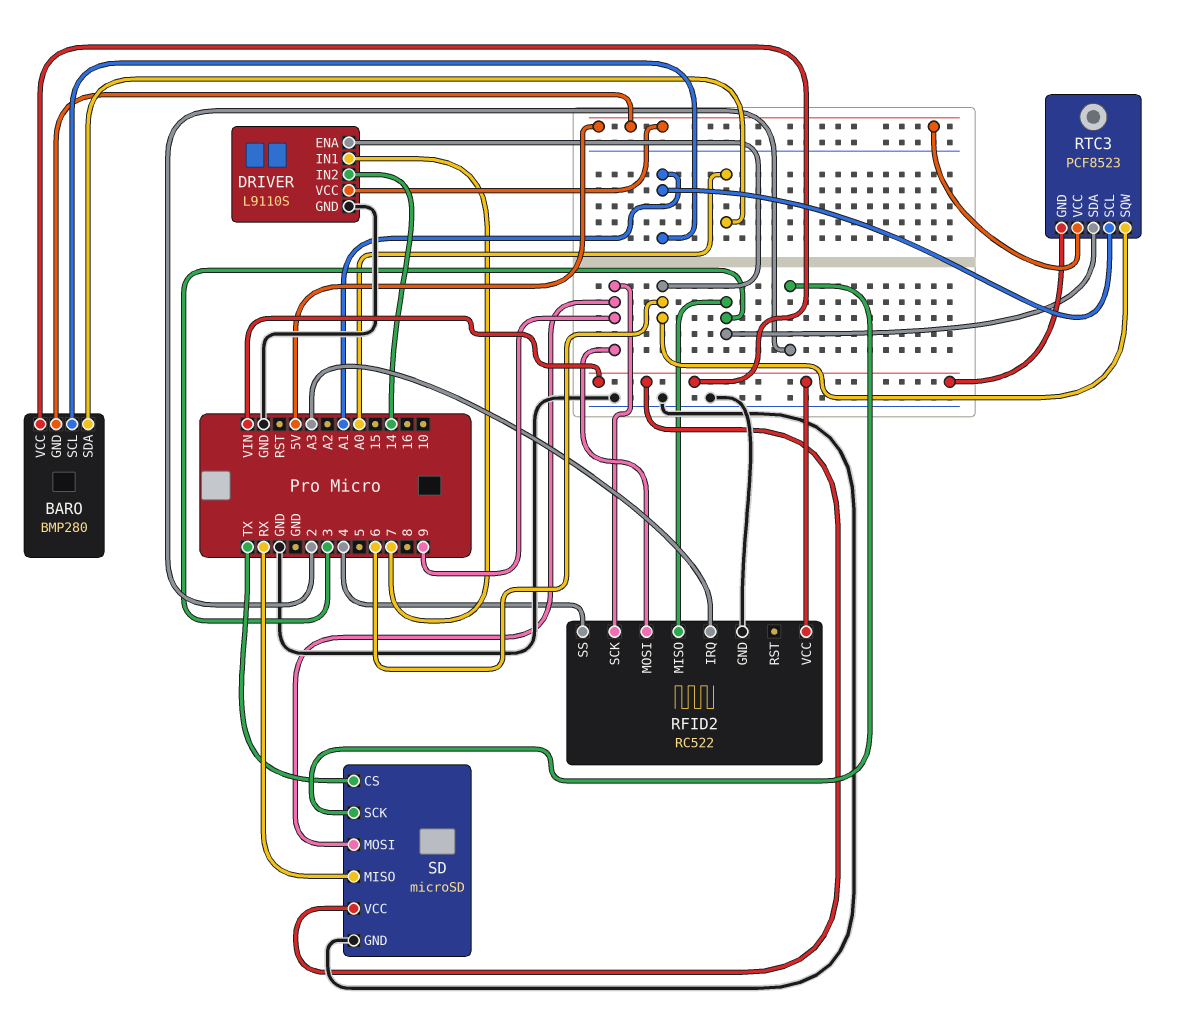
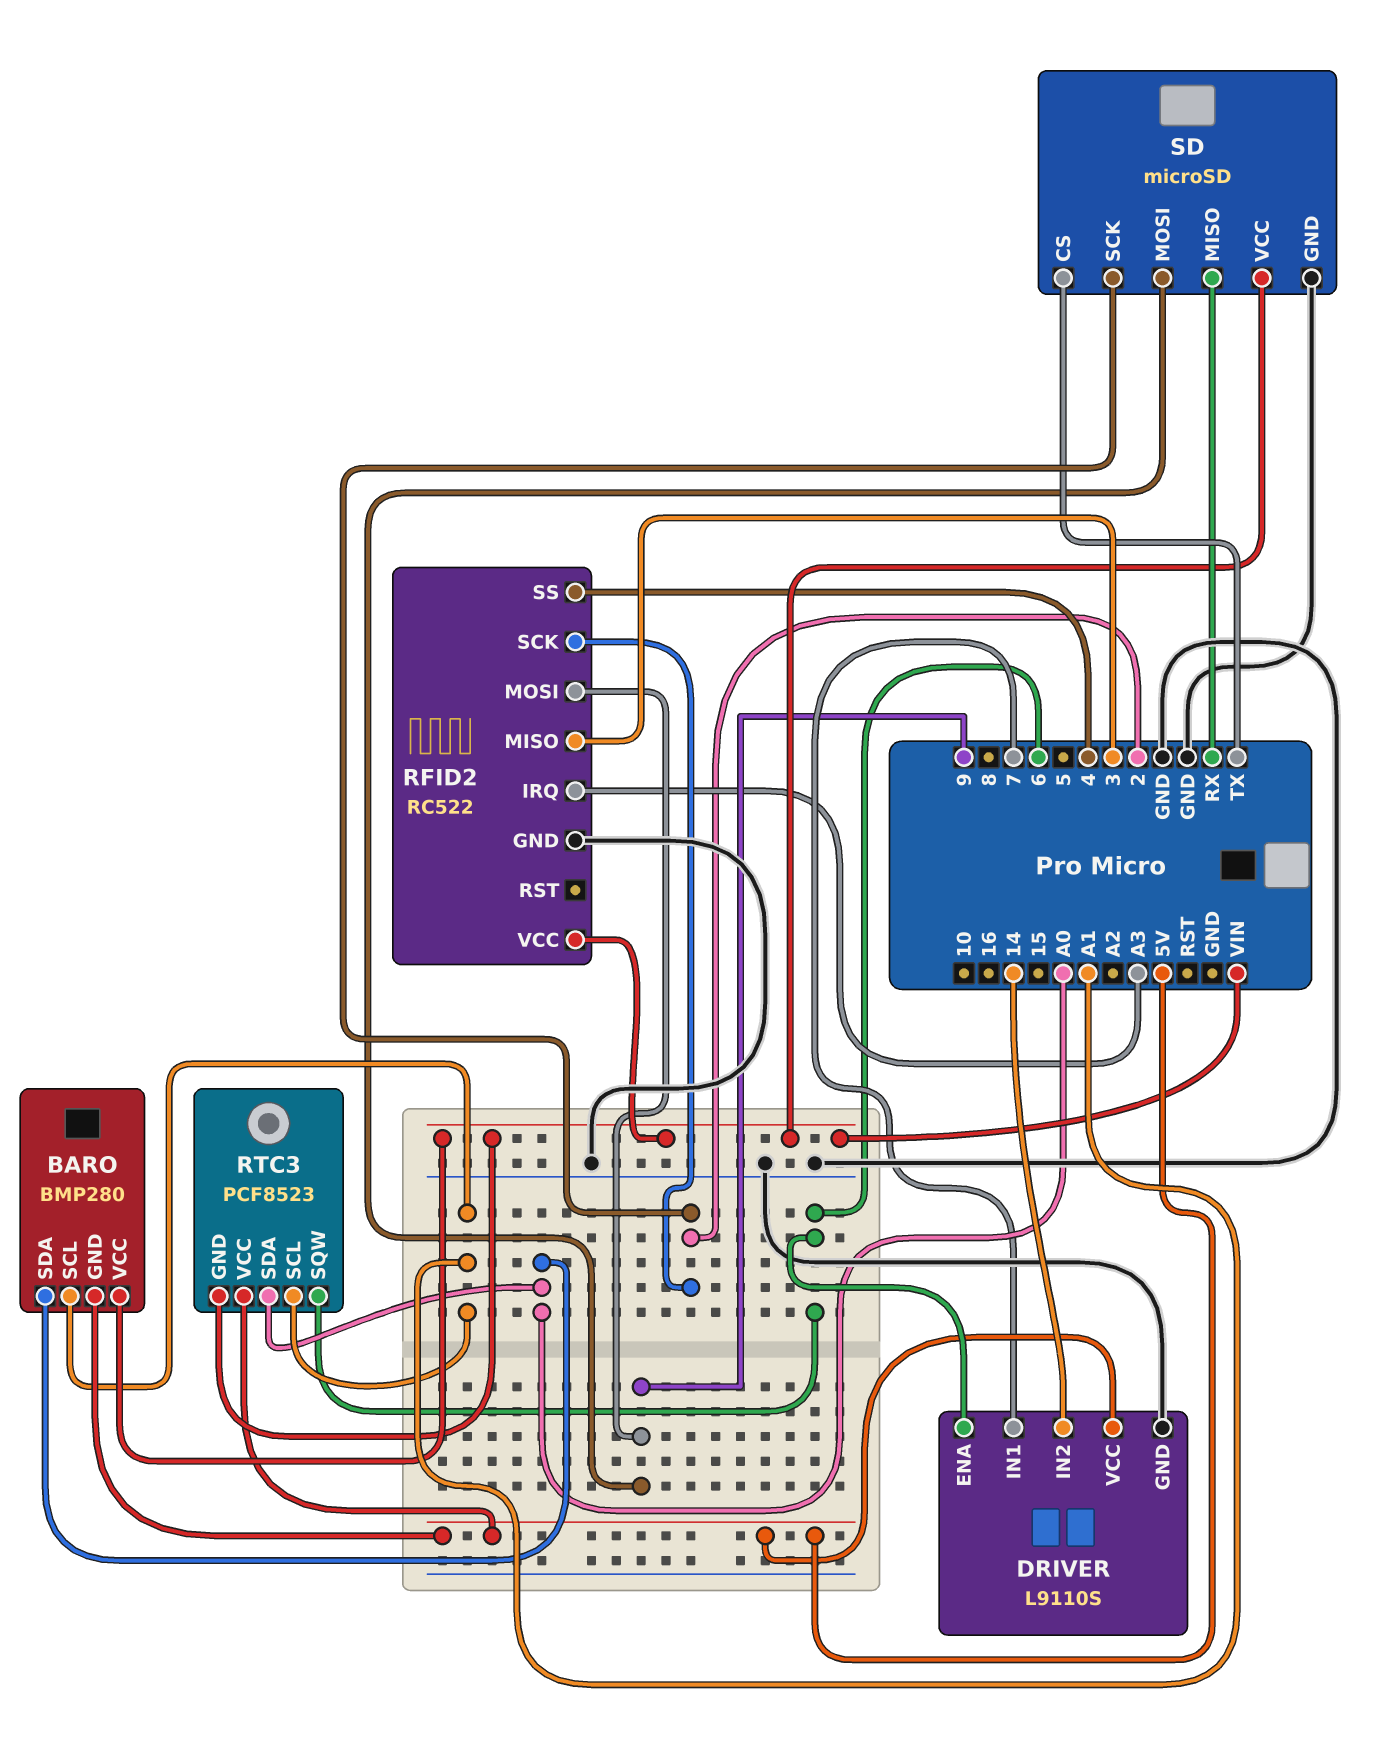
RFID2 pin SCK: 9 -> 2
RTC3 pin SDA: 3 -> A0

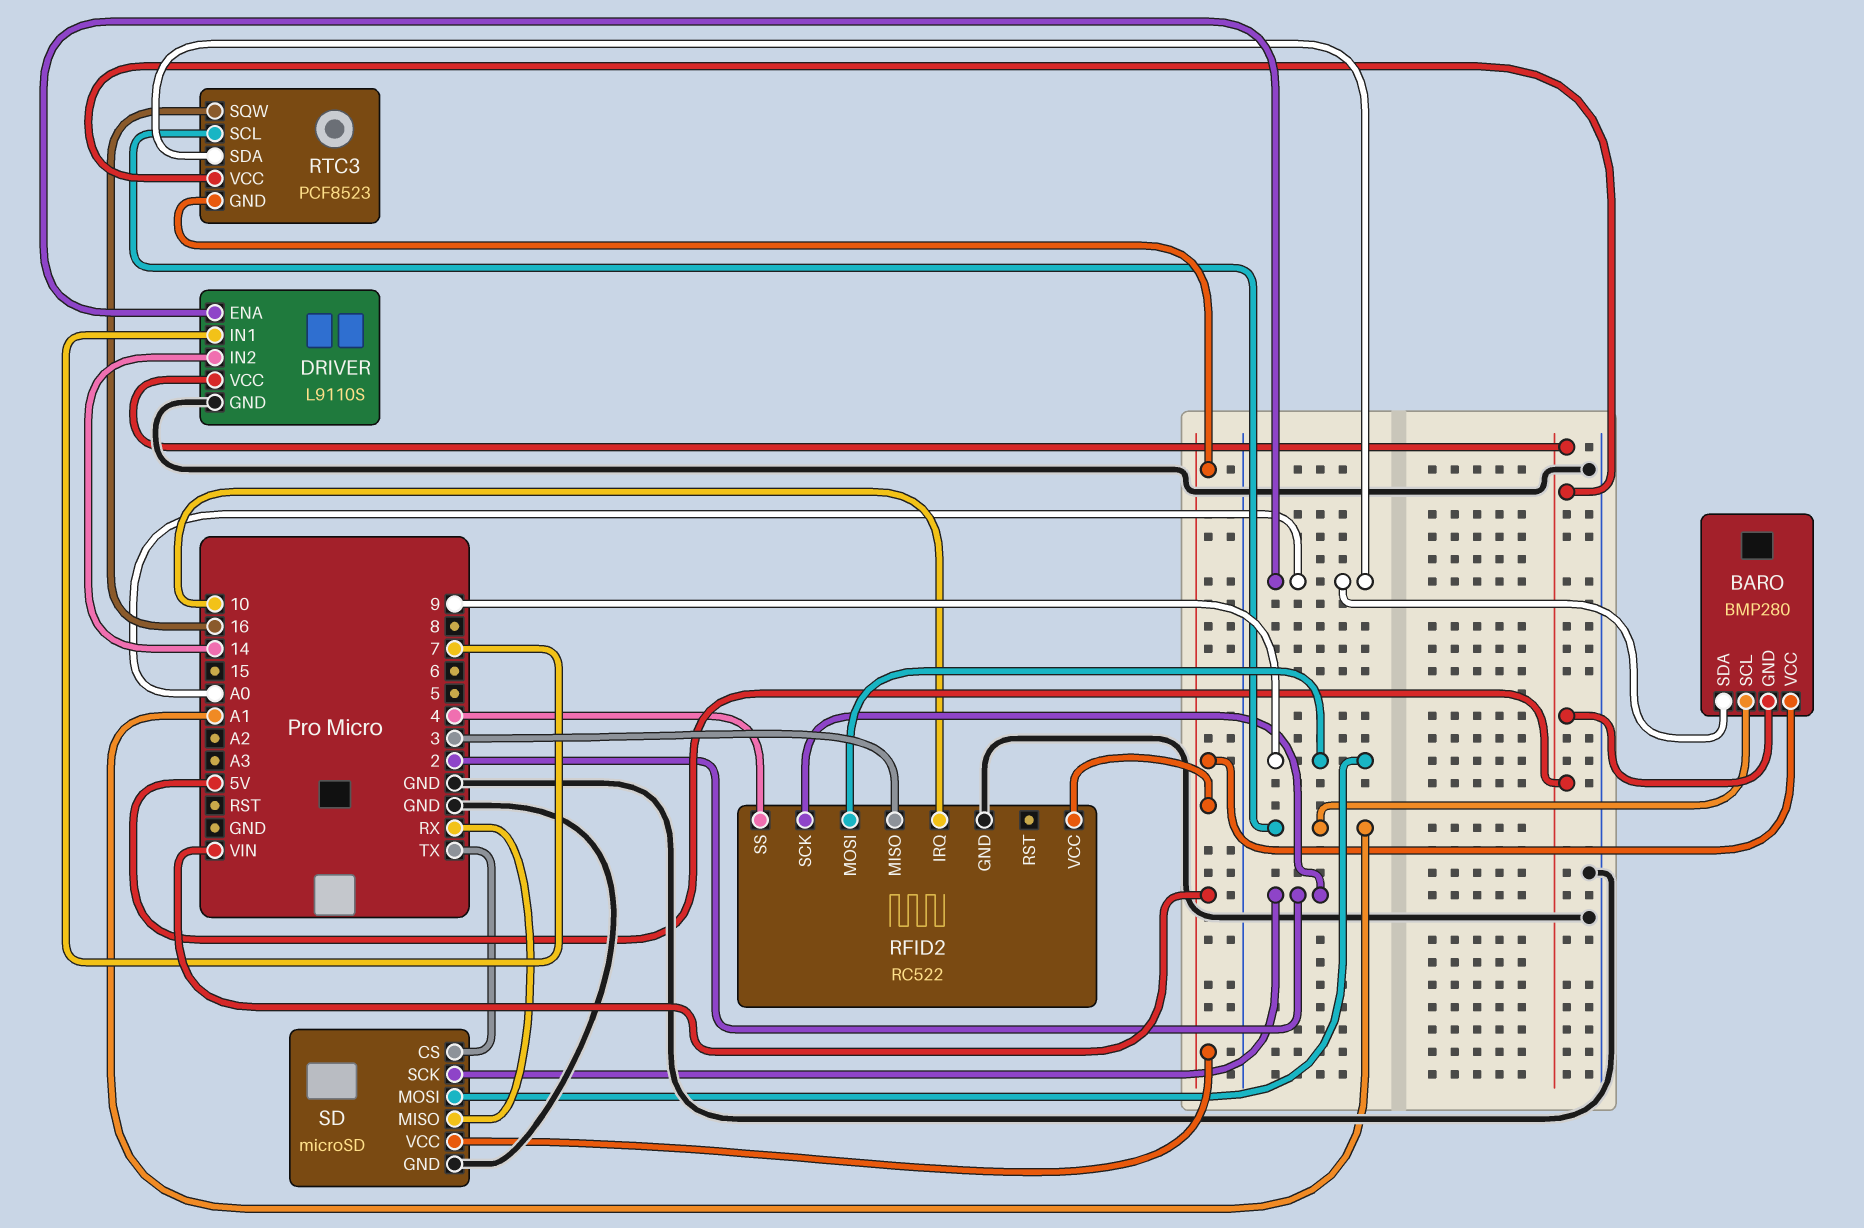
DRIVER pin ENA: 6 -> A0
RFID2 pin IRQ: A3 -> 10
RTC3 pin SQW: 6 -> 16

